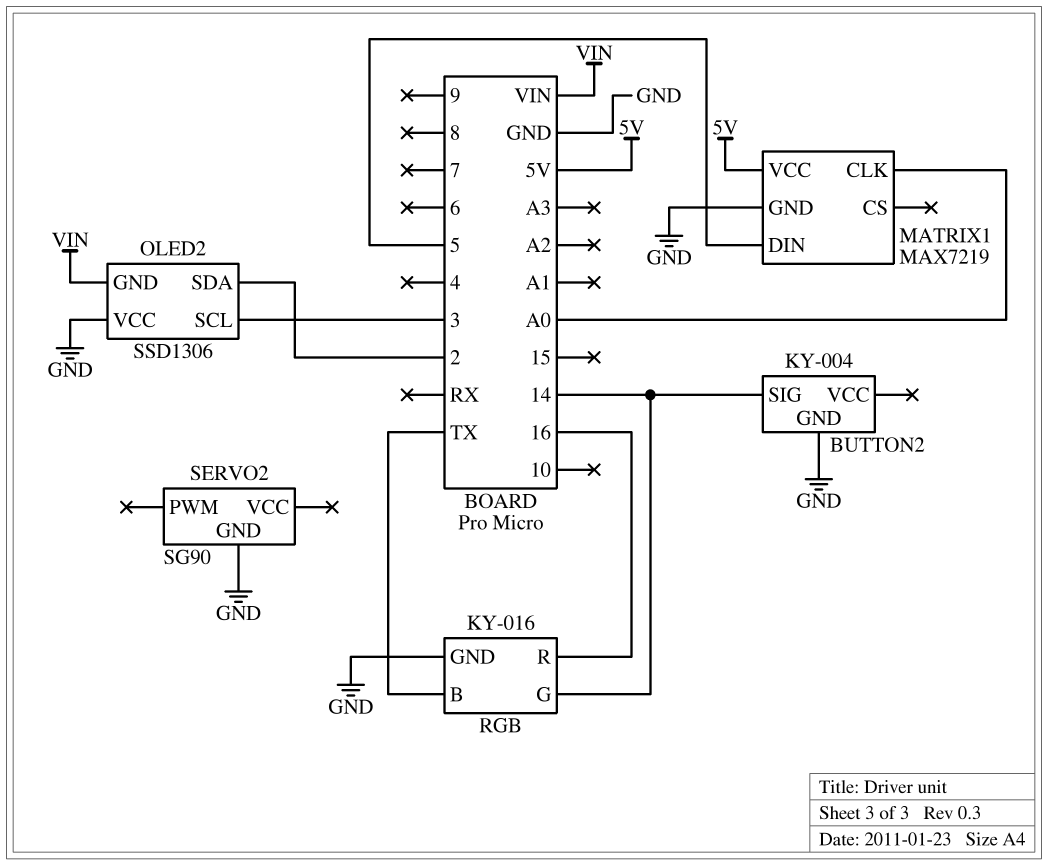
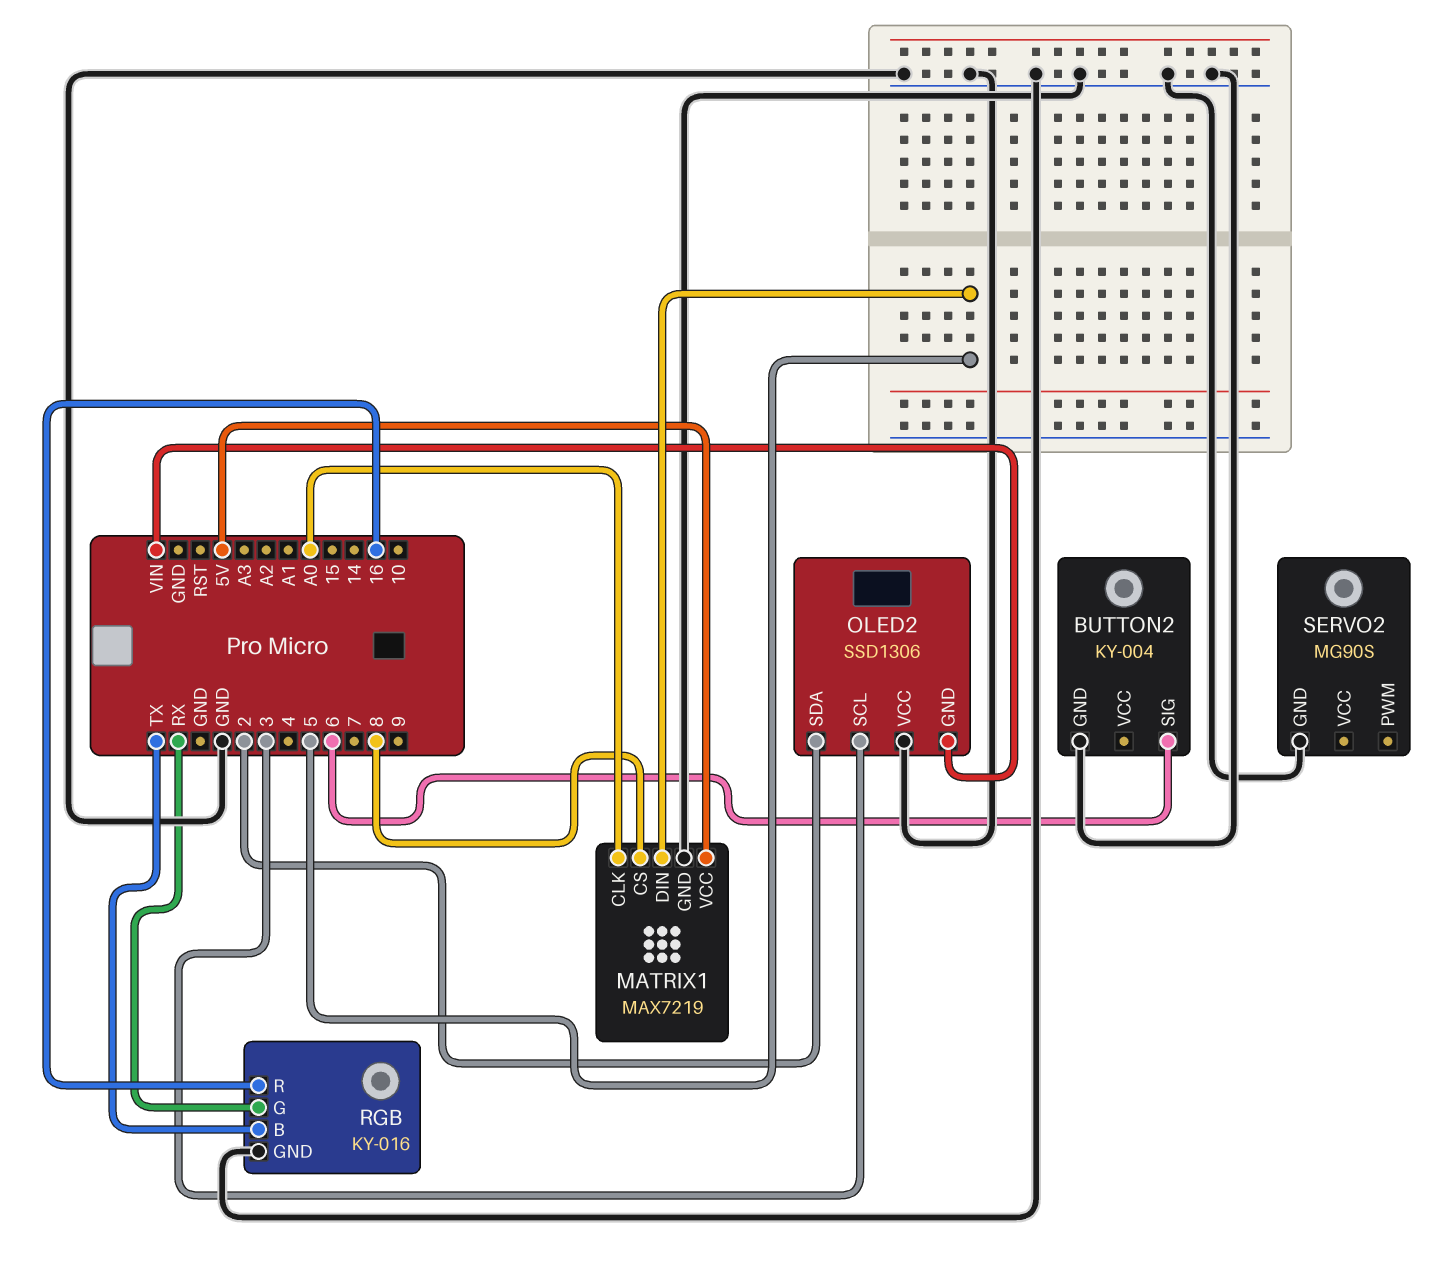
BUTTON2 pin SIG: 14 -> 6
MATRIX1 pin CS: none -> 8
RGB pin G: 14 -> RX
SERVO2: SG90 -> MG90S

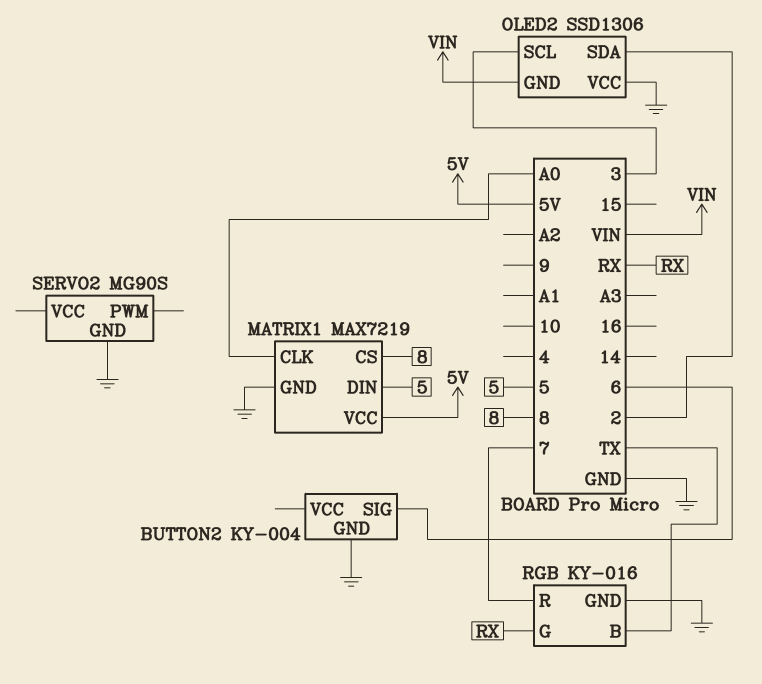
RGB pin R: 16 -> 7

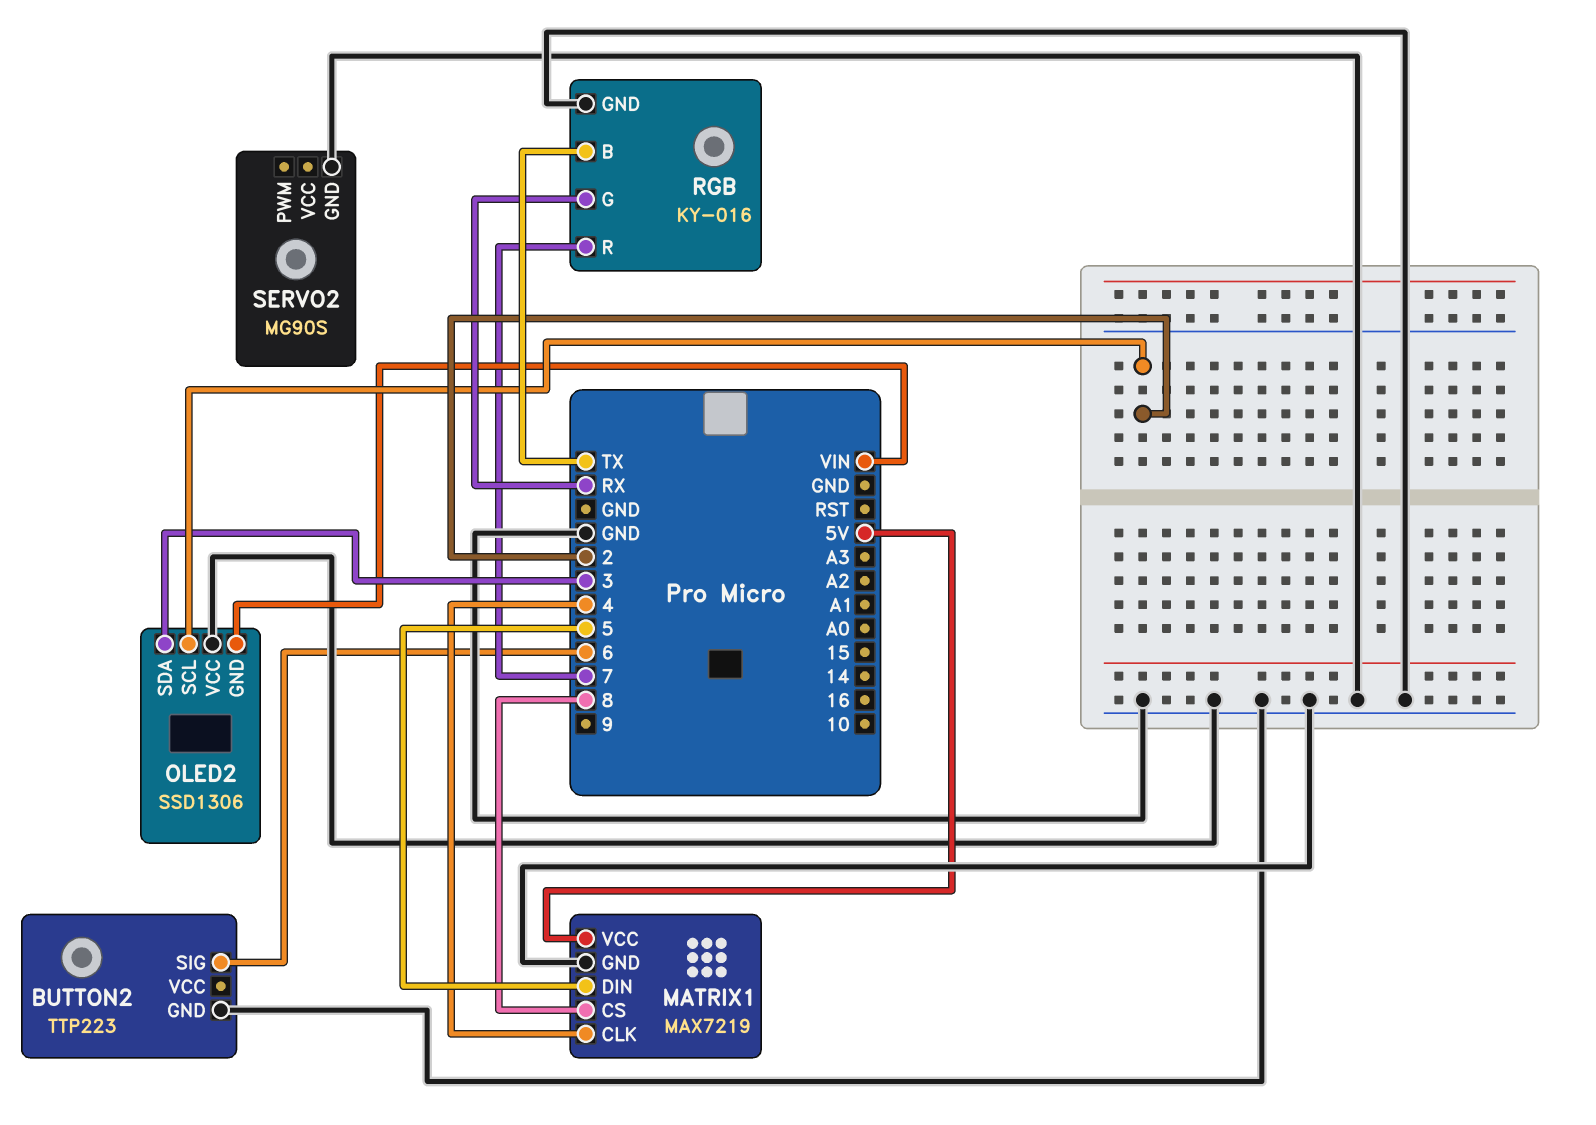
BUTTON2: KY-004 -> TTP223
MATRIX1 pin CLK: A0 -> 4
OLED2 pin SCL: 3 -> 2
OLED2 pin SDA: 2 -> 3

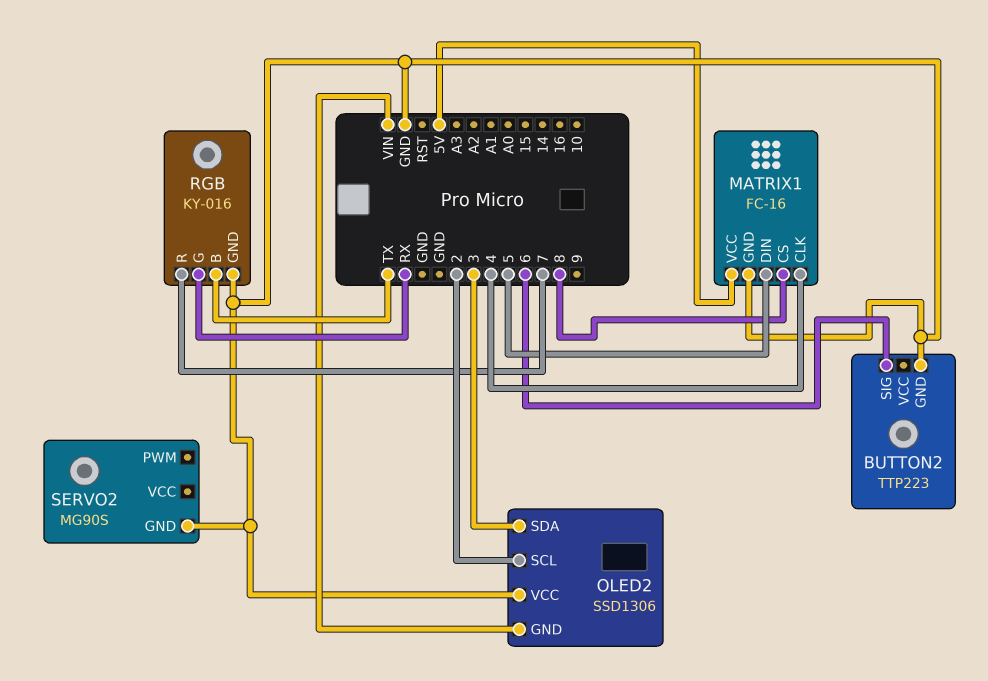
MATRIX1: MAX7219 -> FC-16

